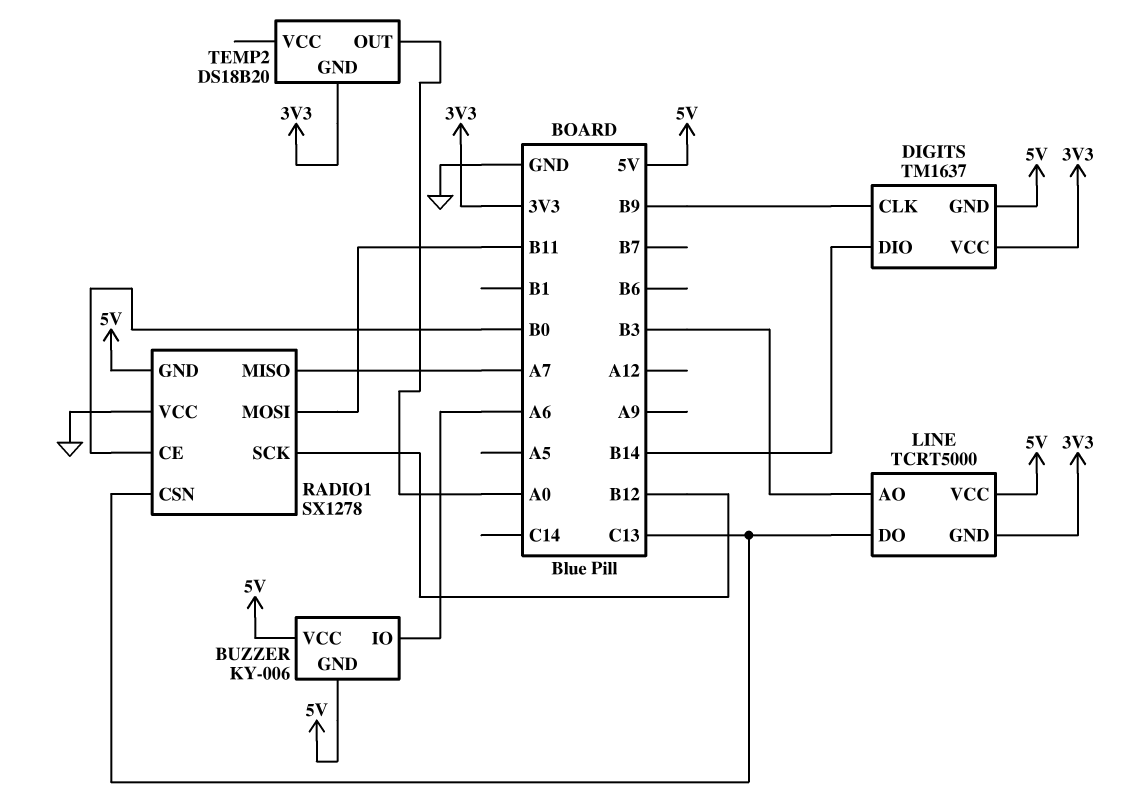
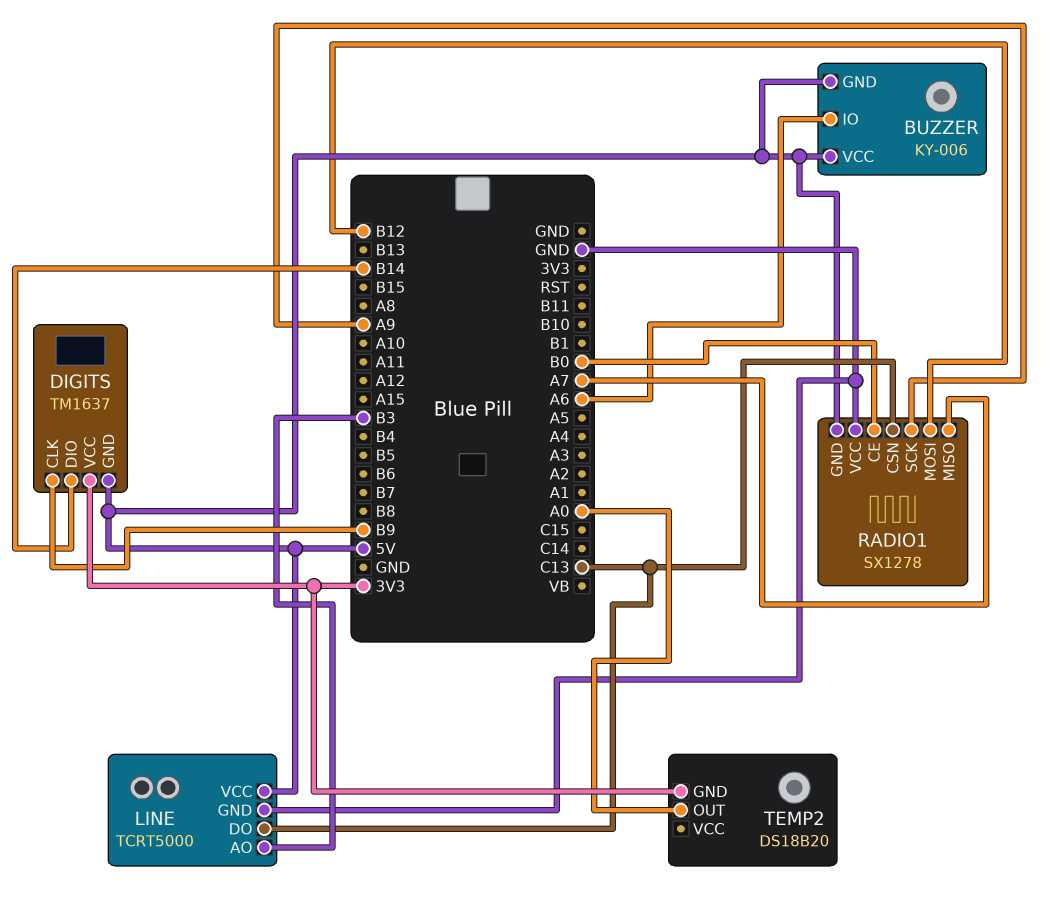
LINE pin GND: 3V3 -> GND
RADIO1 pin MOSI: B11 -> B12
RADIO1 pin SCK: B12 -> A9

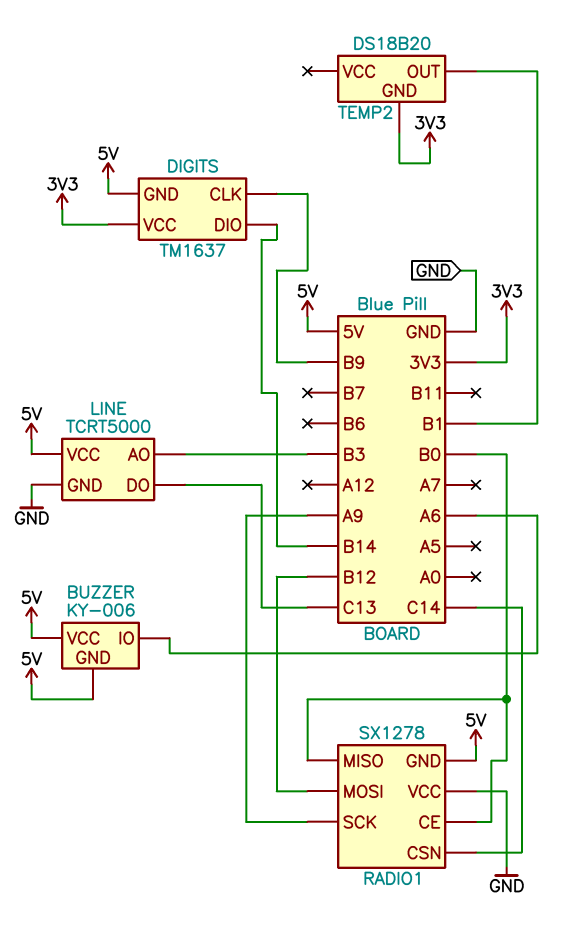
RADIO1 pin CSN: C13 -> C14
RADIO1 pin MISO: A7 -> B0
TEMP2 pin OUT: A0 -> B1

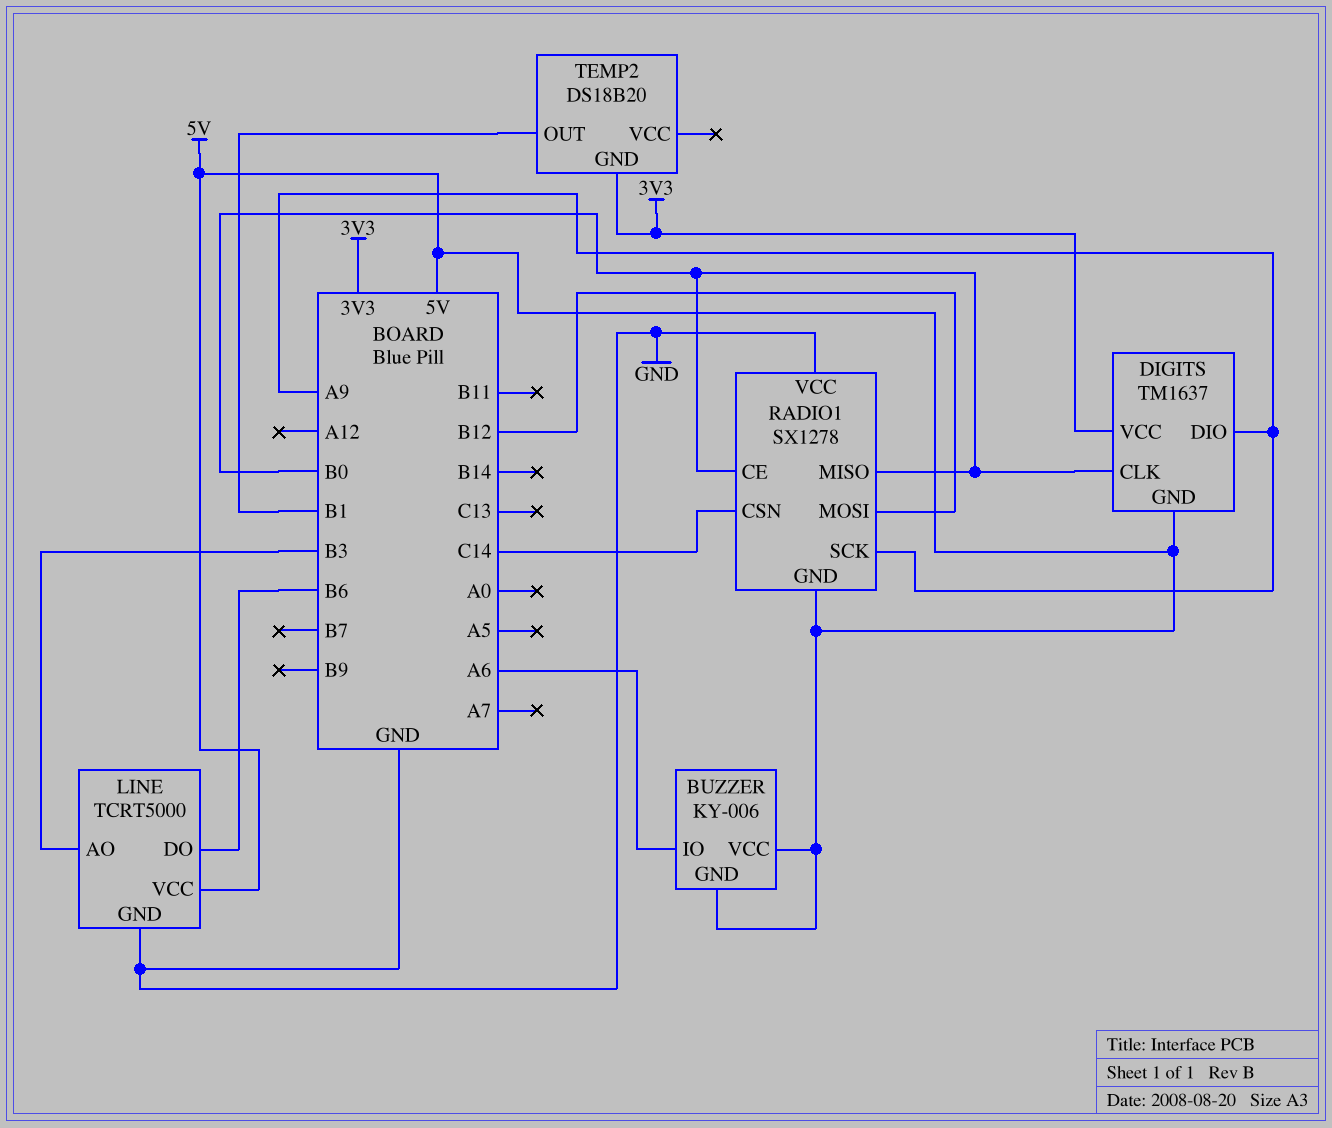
DIGITS pin CLK: B9 -> B0
DIGITS pin DIO: B14 -> A9
LINE pin DO: C13 -> B6

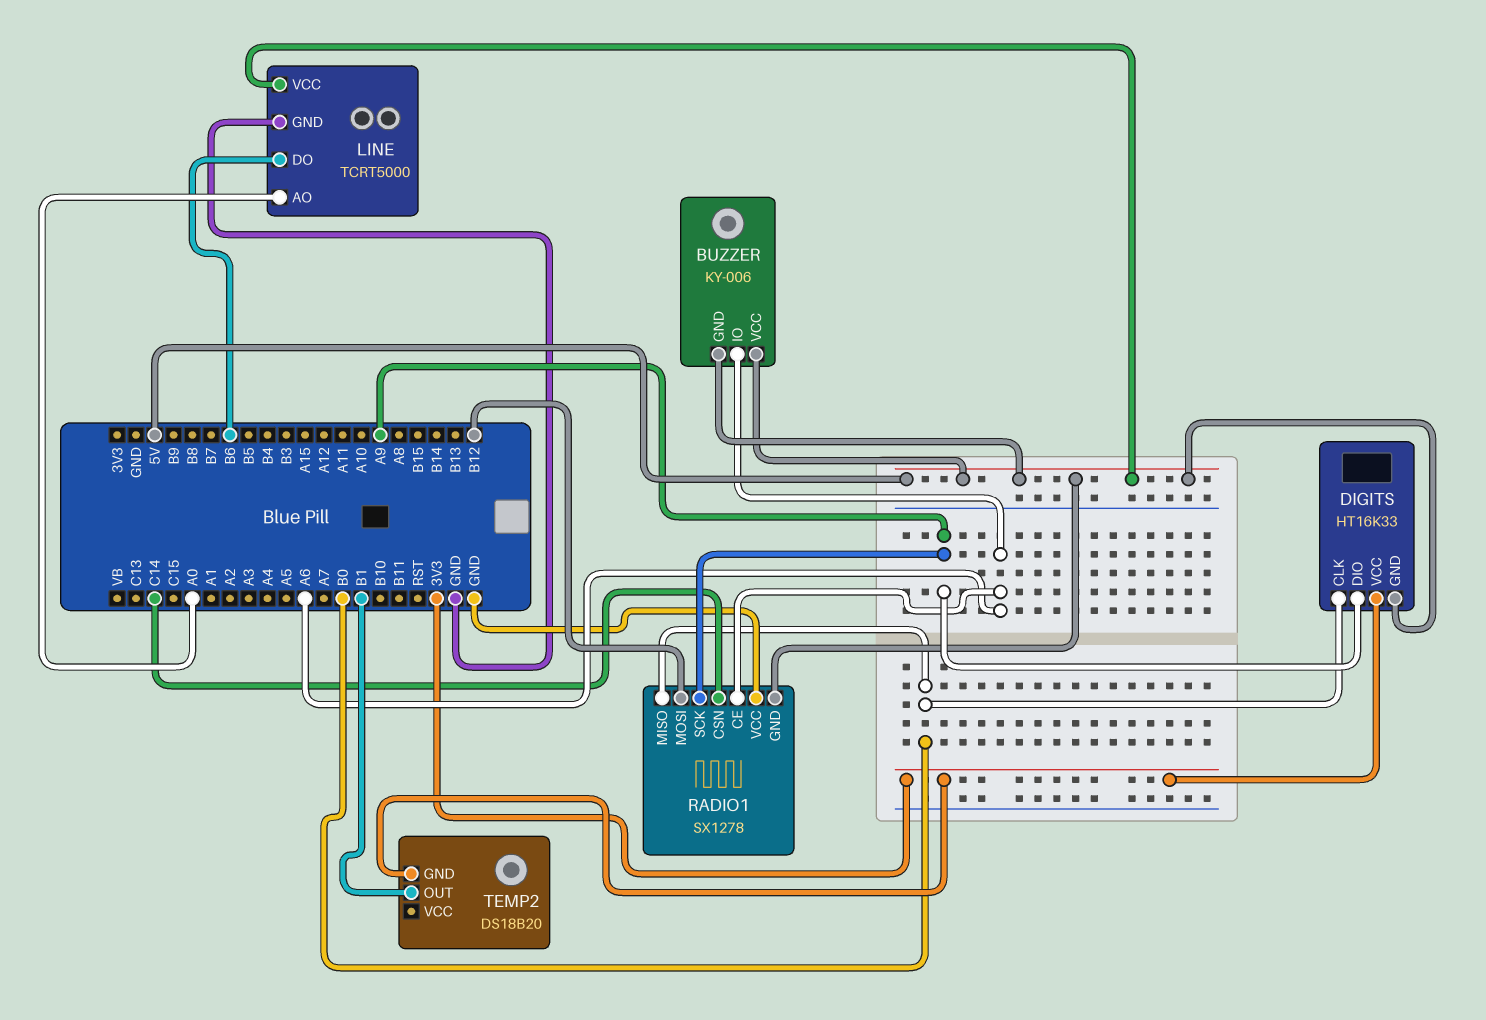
DIGITS: TM1637 -> HT16K33
LINE pin AO: B3 -> A0
RADIO1 pin CE: B0 -> A6

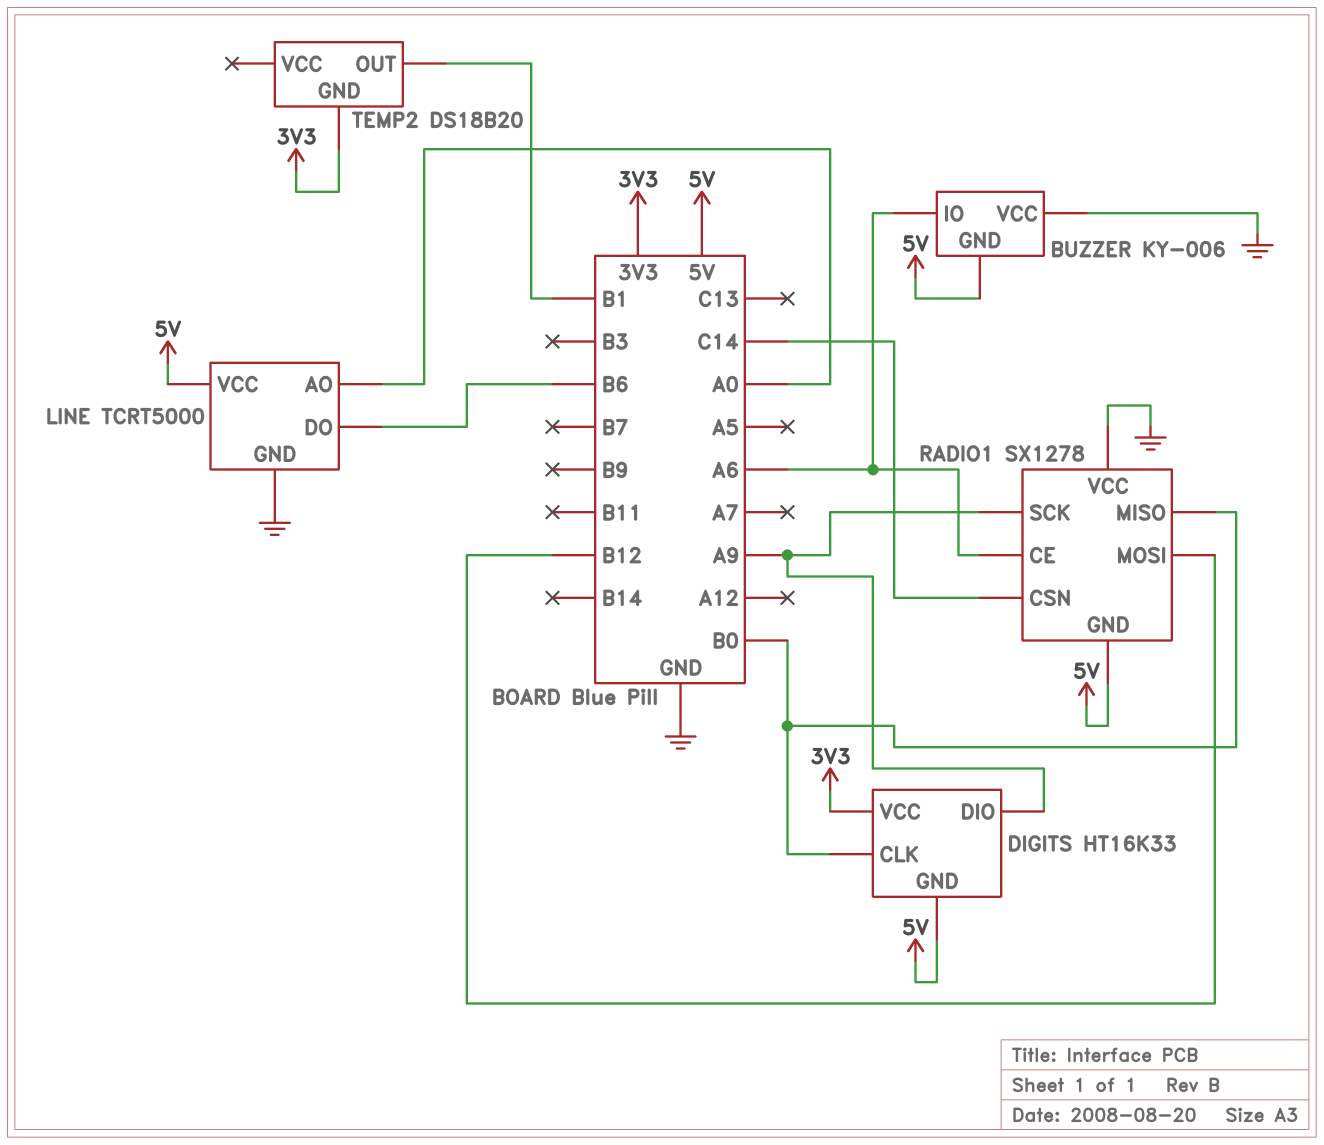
BUZZER pin VCC: 5V -> GND

